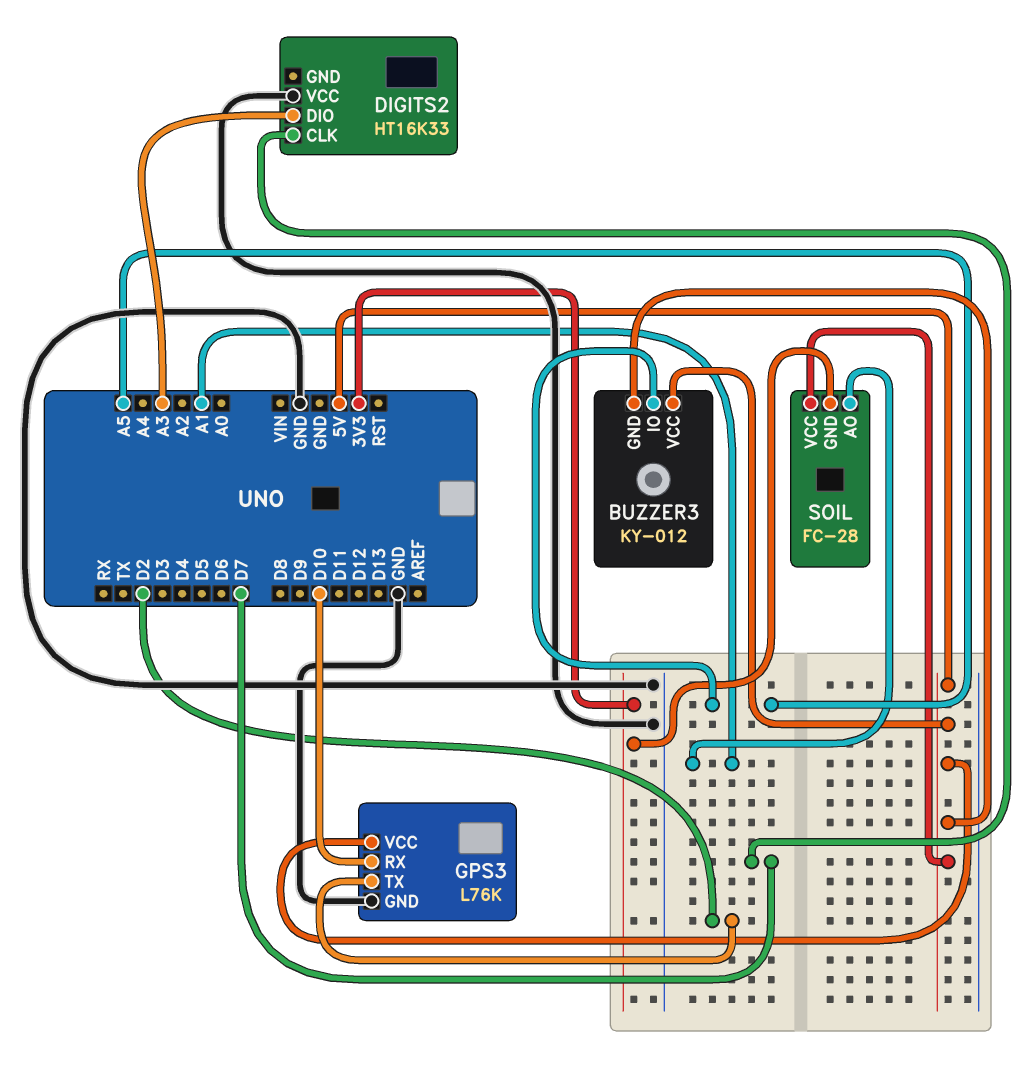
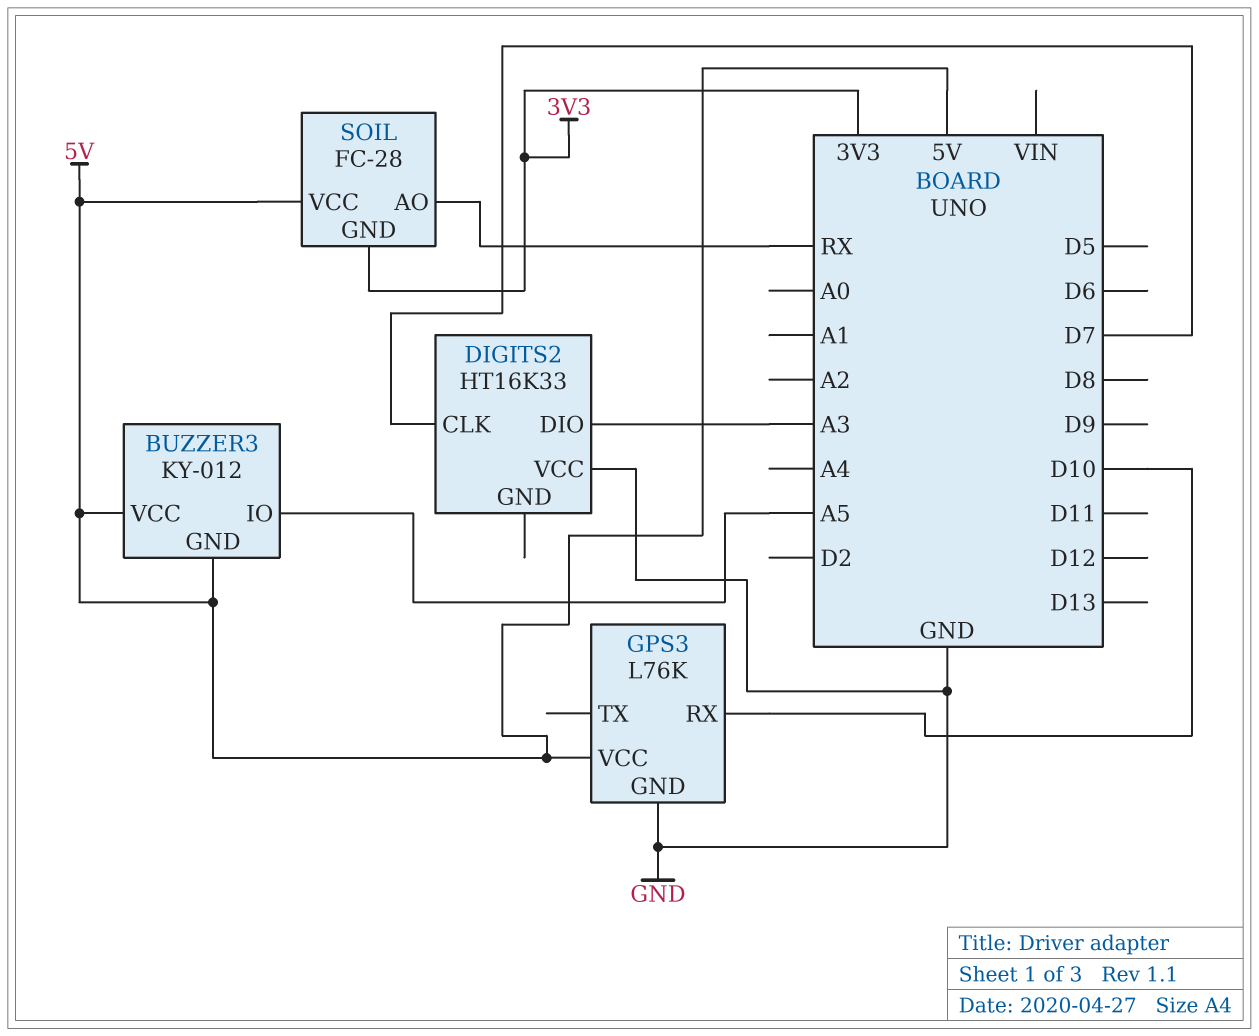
GPS3 pin TX: D2 -> none
SOIL pin AO: A1 -> RX

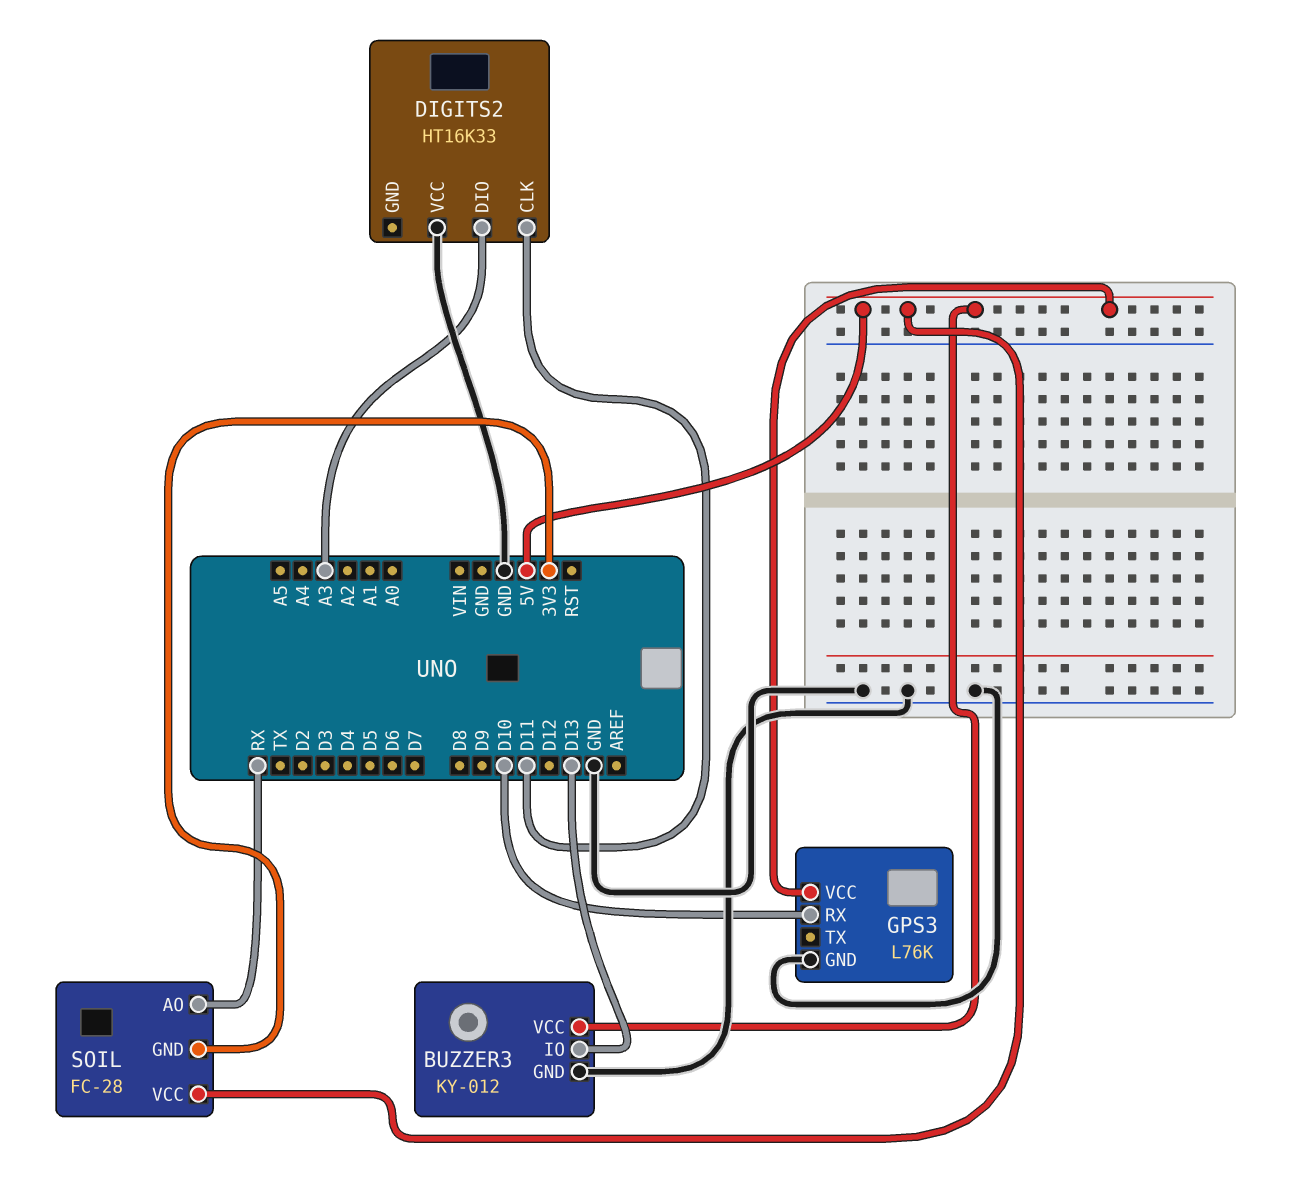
BUZZER3 pin GND: 5V -> GND
BUZZER3 pin IO: A5 -> D13
DIGITS2 pin CLK: D7 -> D11

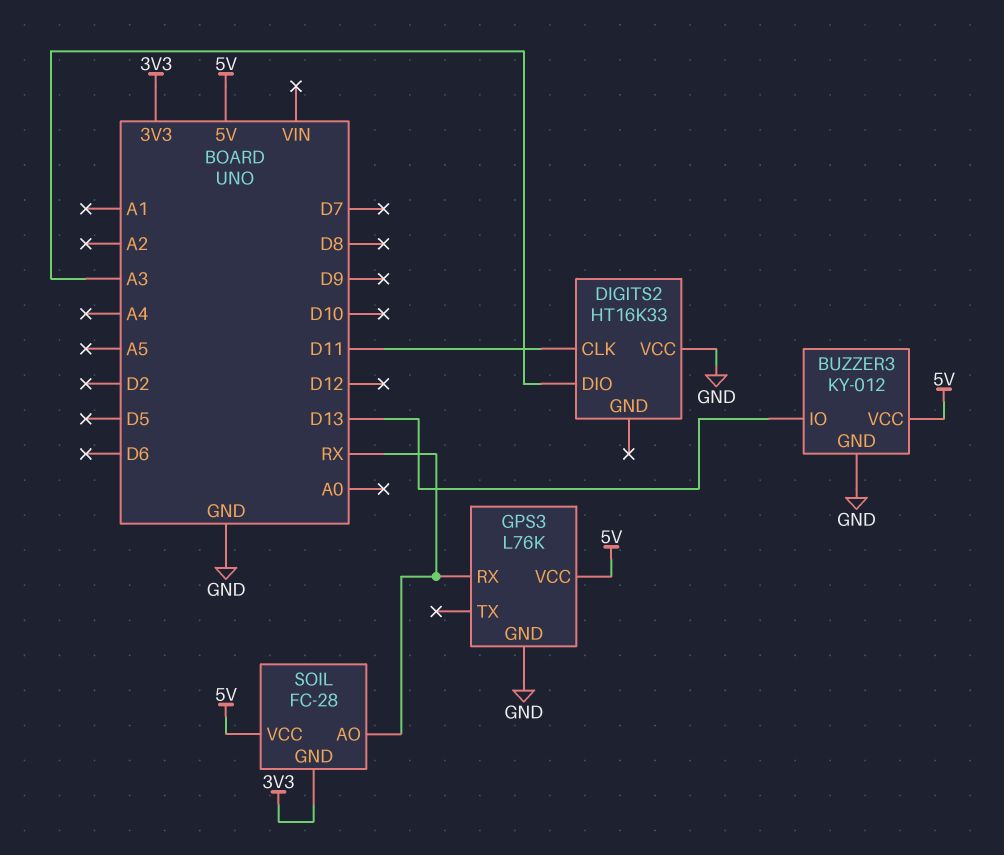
GPS3 pin RX: D10 -> RX

